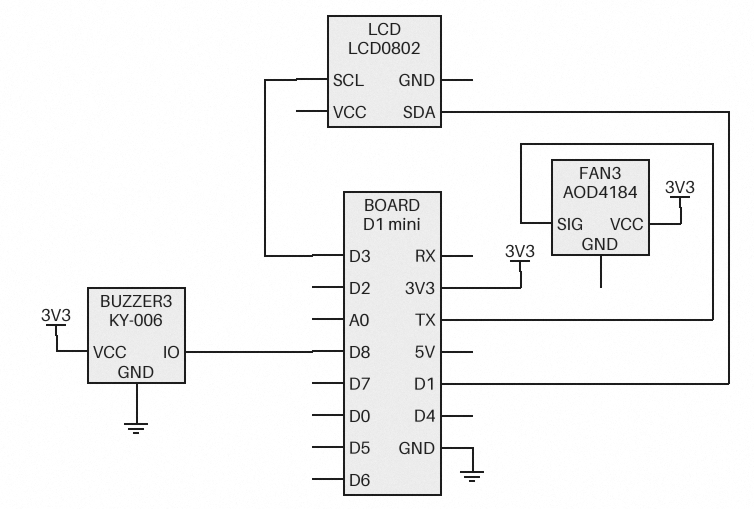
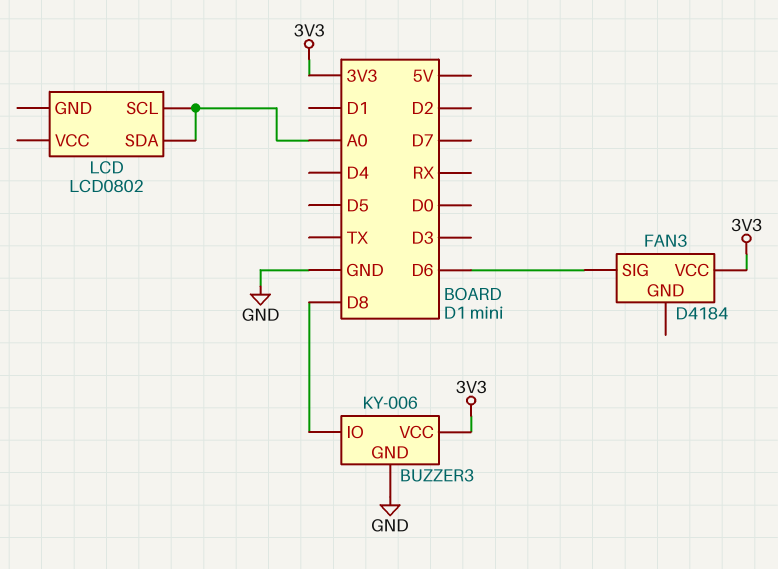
FAN3: AOD4184 -> D4184
FAN3 pin SIG: TX -> D6
LCD pin SCL: D3 -> A0
LCD pin SDA: D1 -> A0

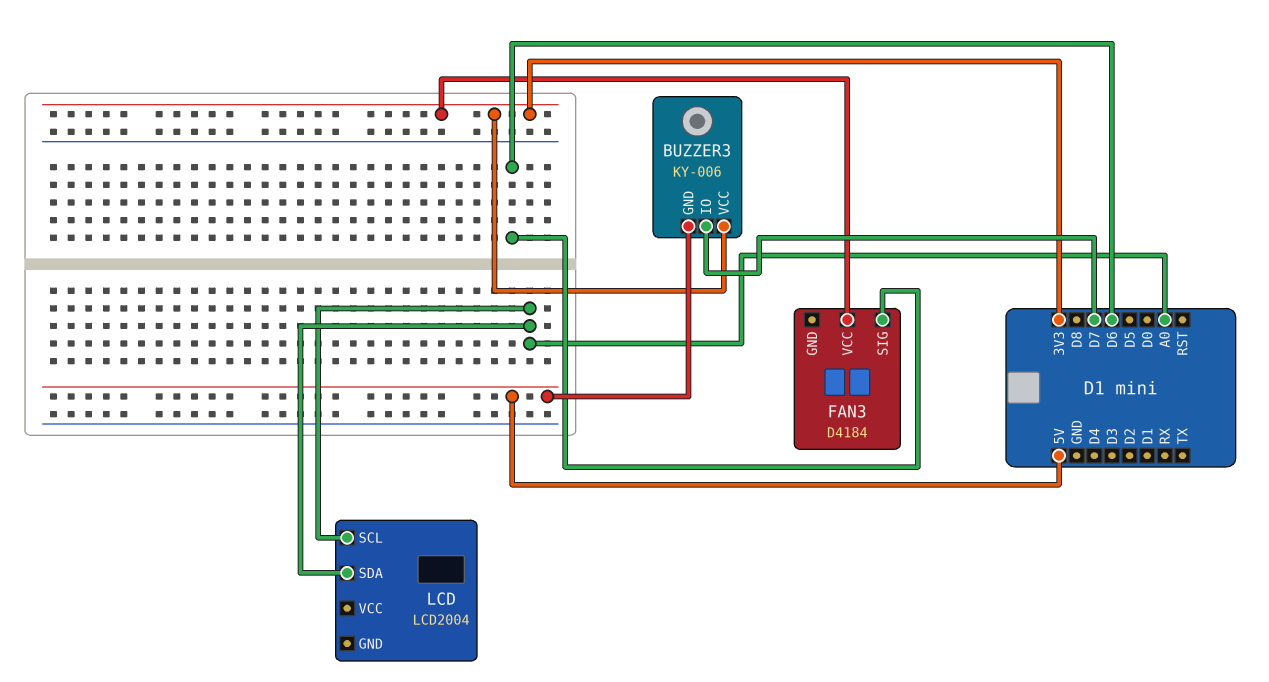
BUZZER3 pin GND: GND -> 5V
BUZZER3 pin IO: D8 -> D7
LCD: LCD0802 -> LCD2004

